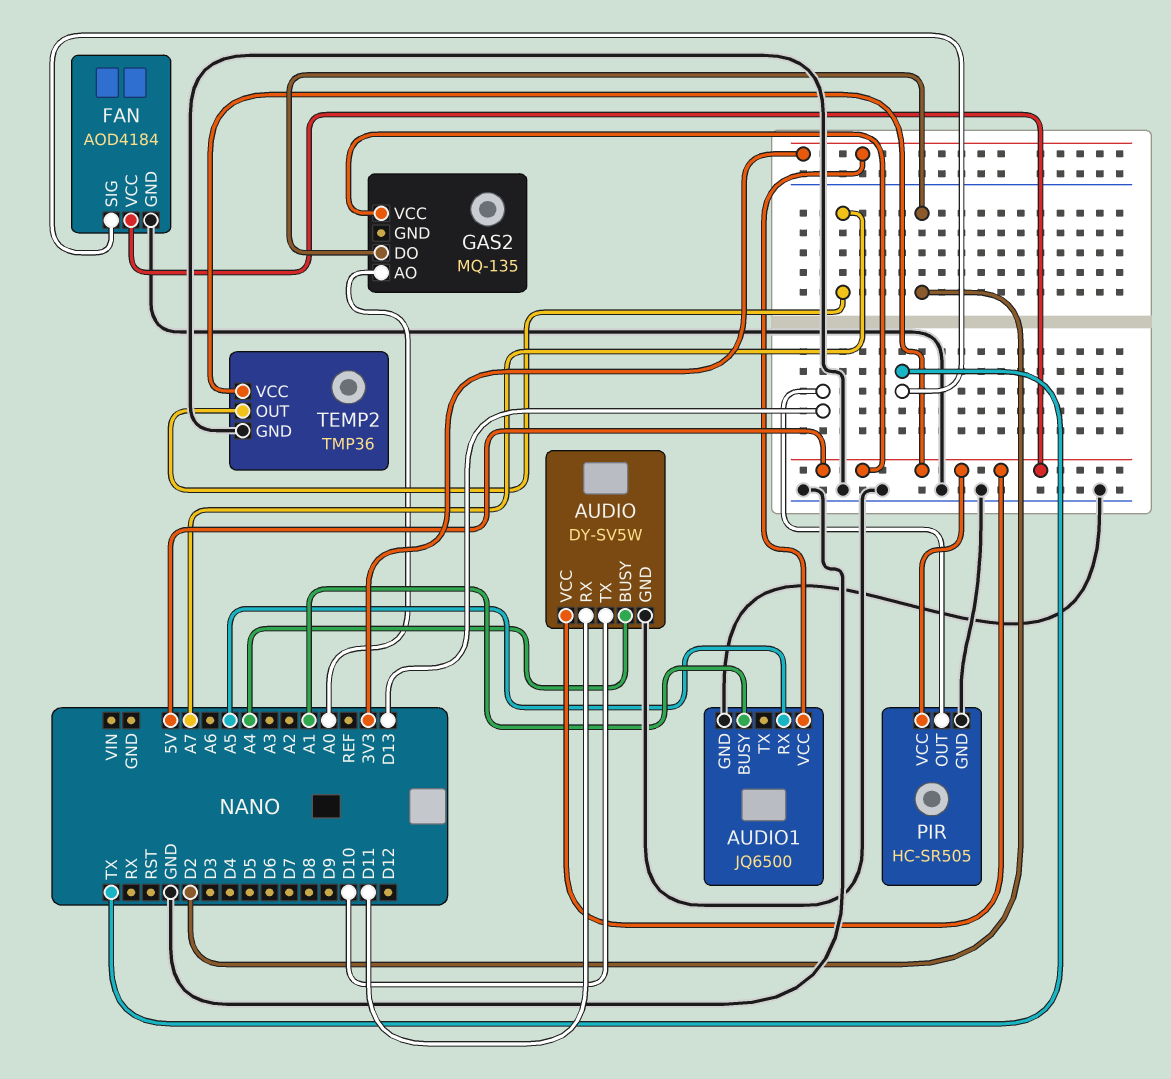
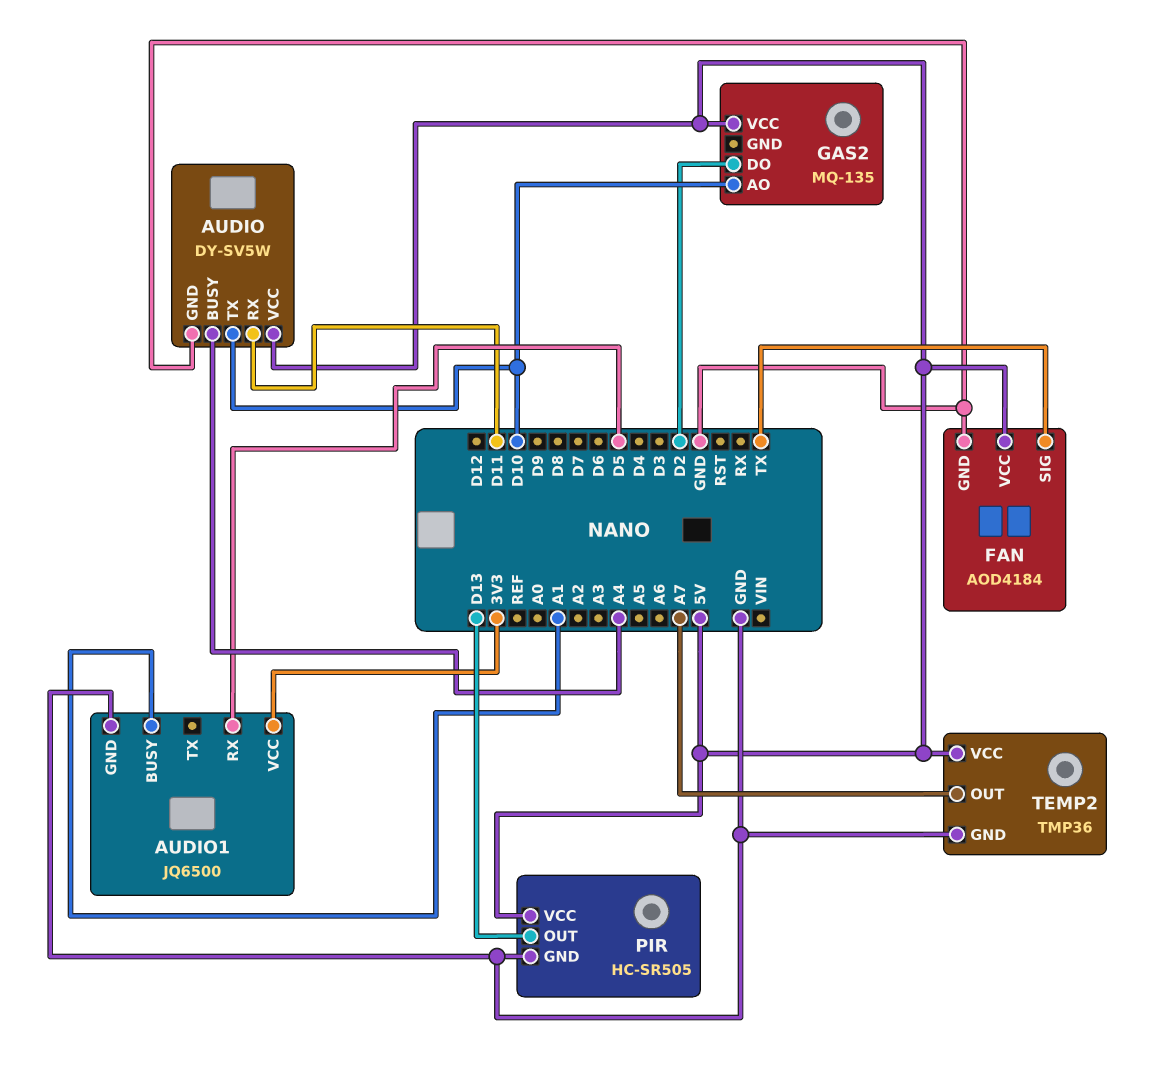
AUDIO1 pin RX: A5 -> D5
GAS2 pin AO: A0 -> D10

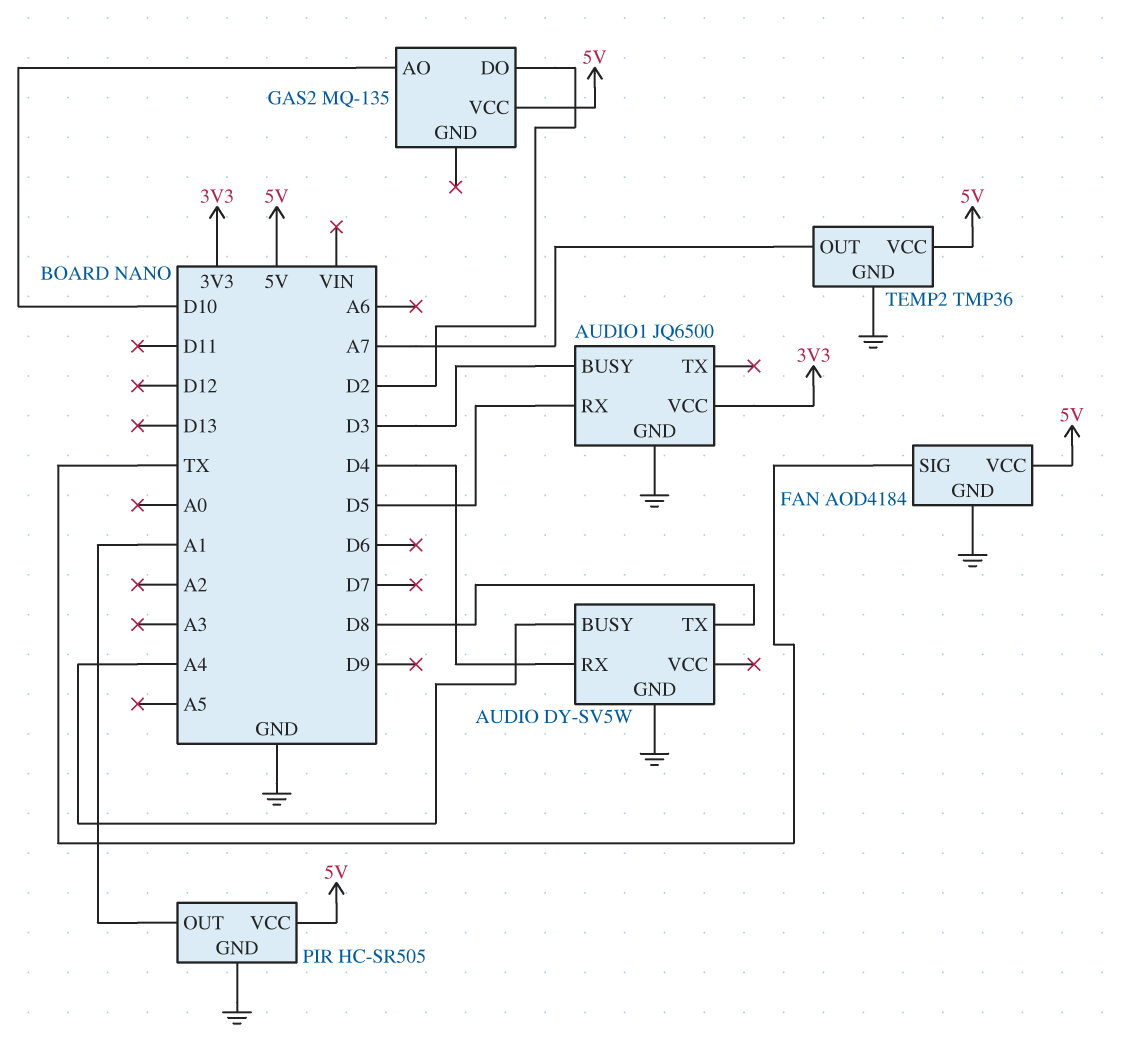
AUDIO pin RX: D11 -> D4
AUDIO pin TX: D10 -> D8
AUDIO pin VCC: 5V -> none
AUDIO1 pin BUSY: A1 -> D3
PIR pin OUT: D13 -> A1

